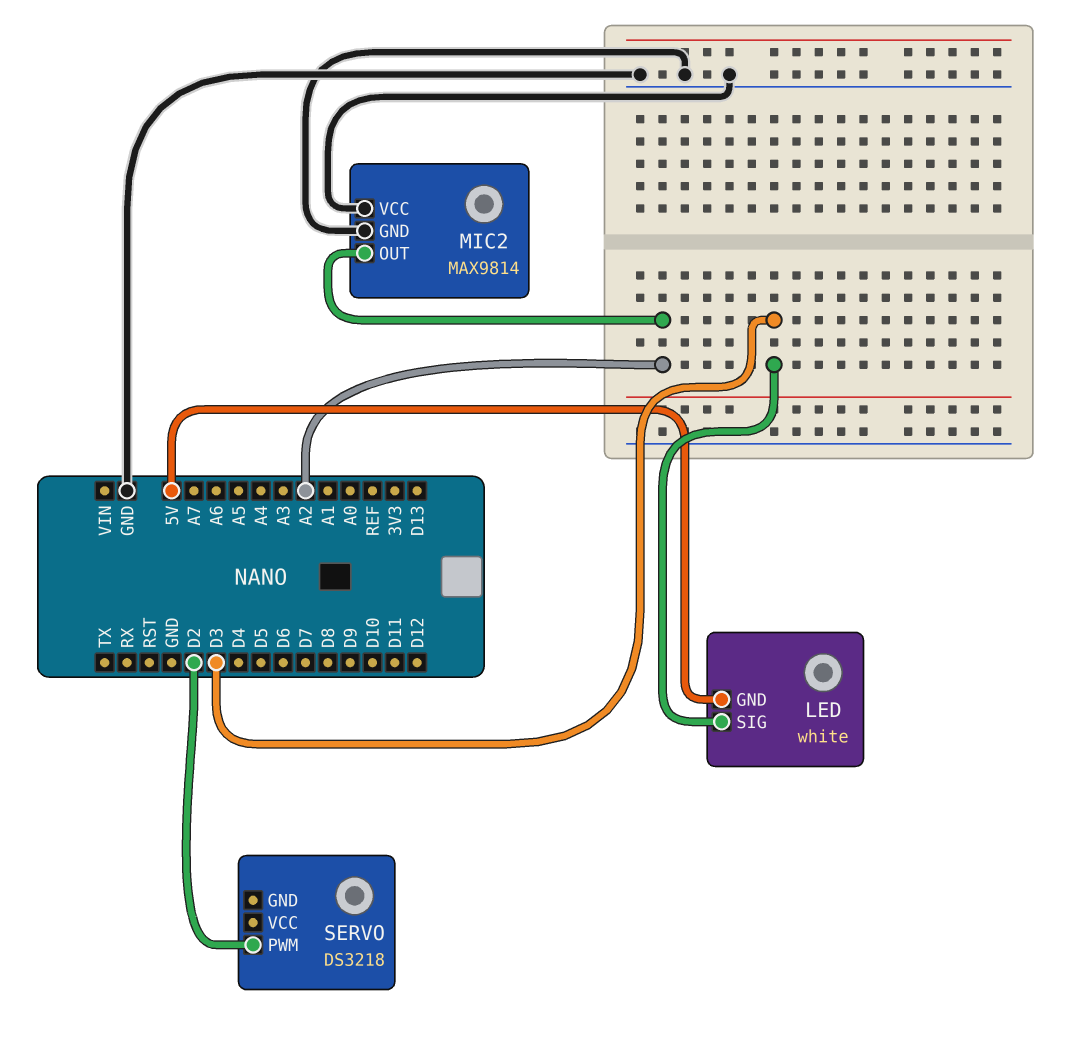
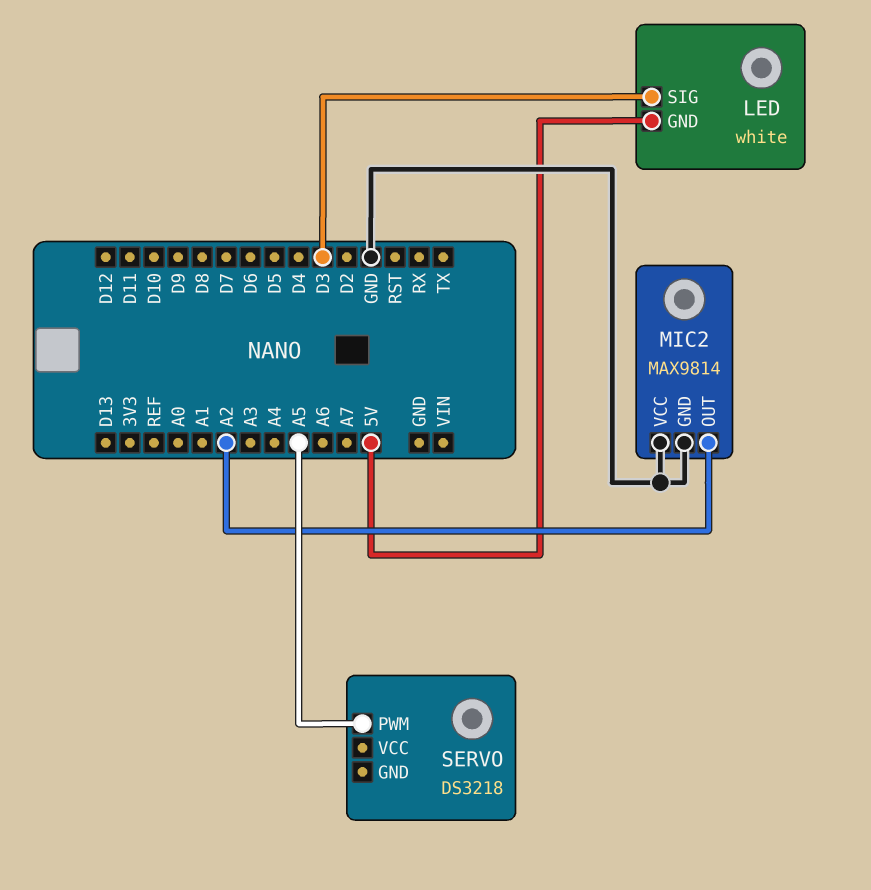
SERVO pin PWM: D2 -> A5

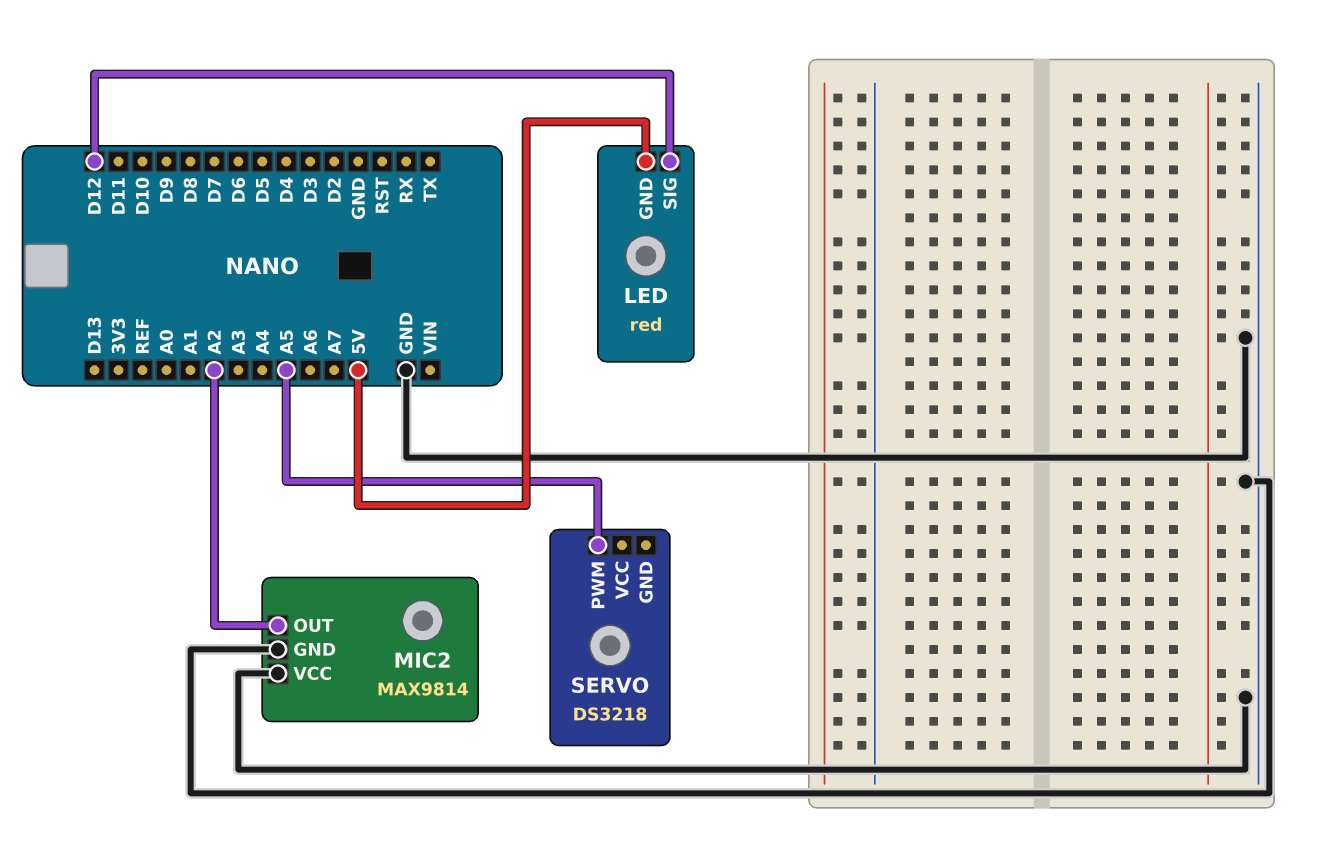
LED: white -> red
LED pin SIG: D3 -> D12

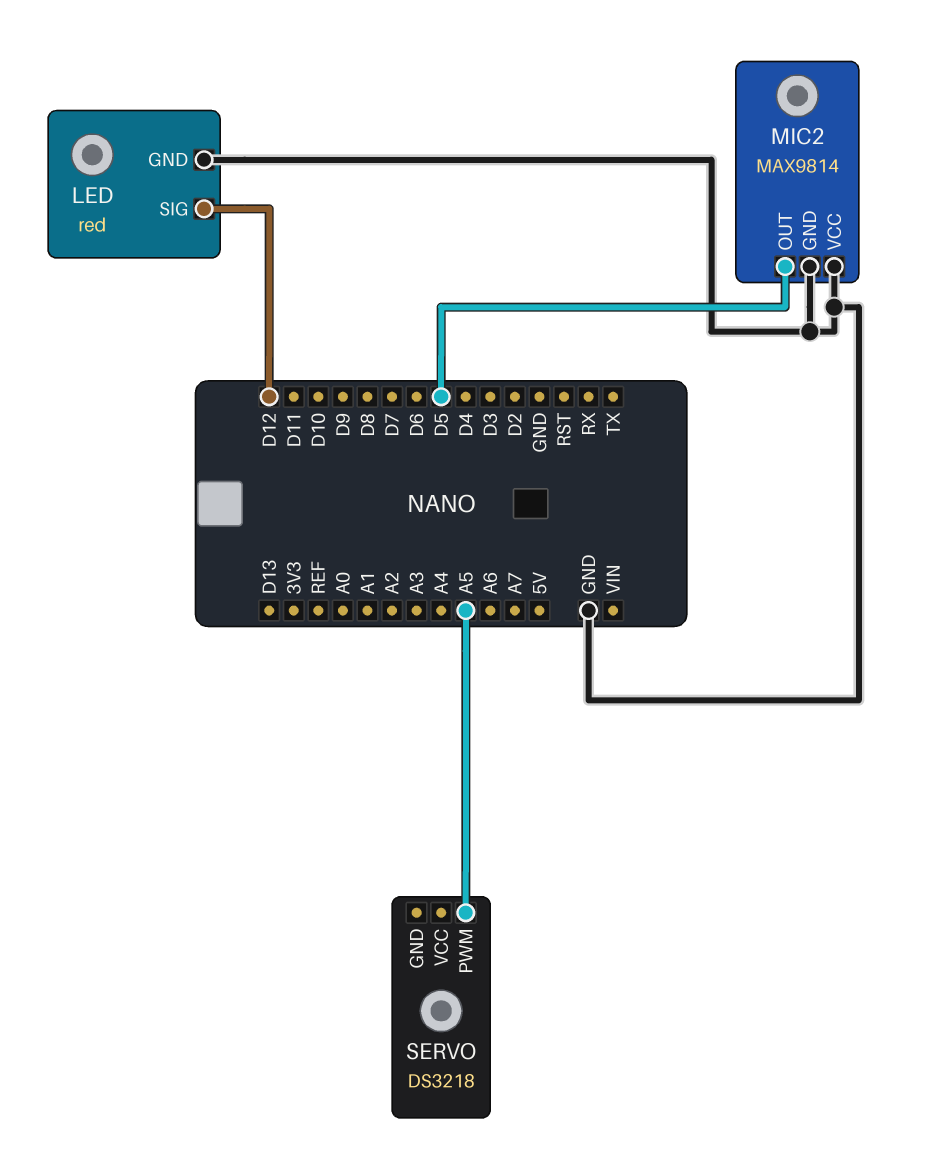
LED pin GND: 5V -> GND
MIC2 pin OUT: A2 -> D5

